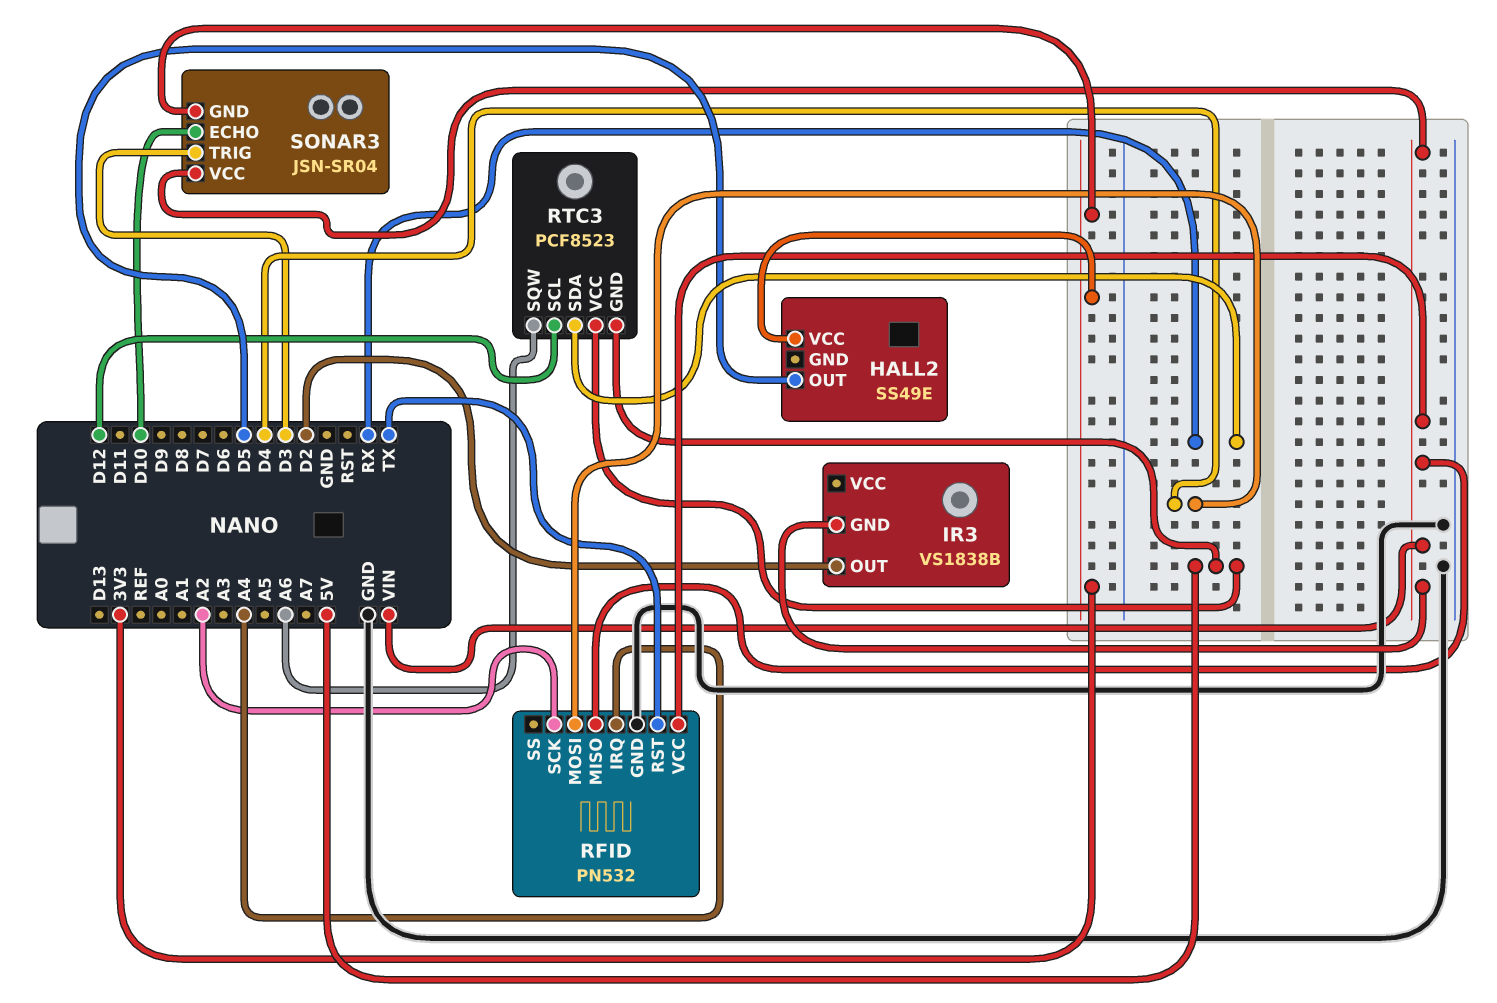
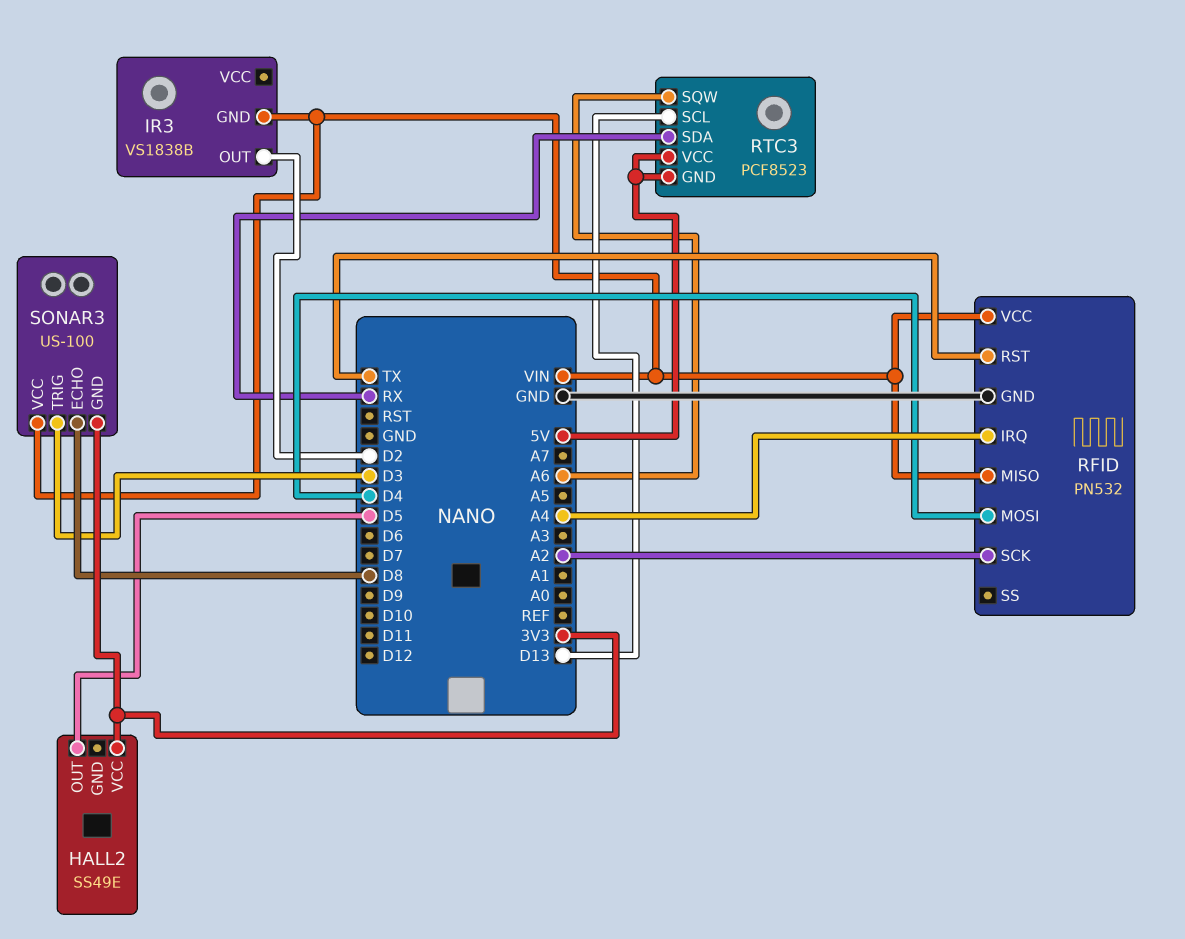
RTC3 pin SCL: D12 -> D13
SONAR3: JSN-SR04 -> US-100
SONAR3 pin ECHO: D10 -> D8

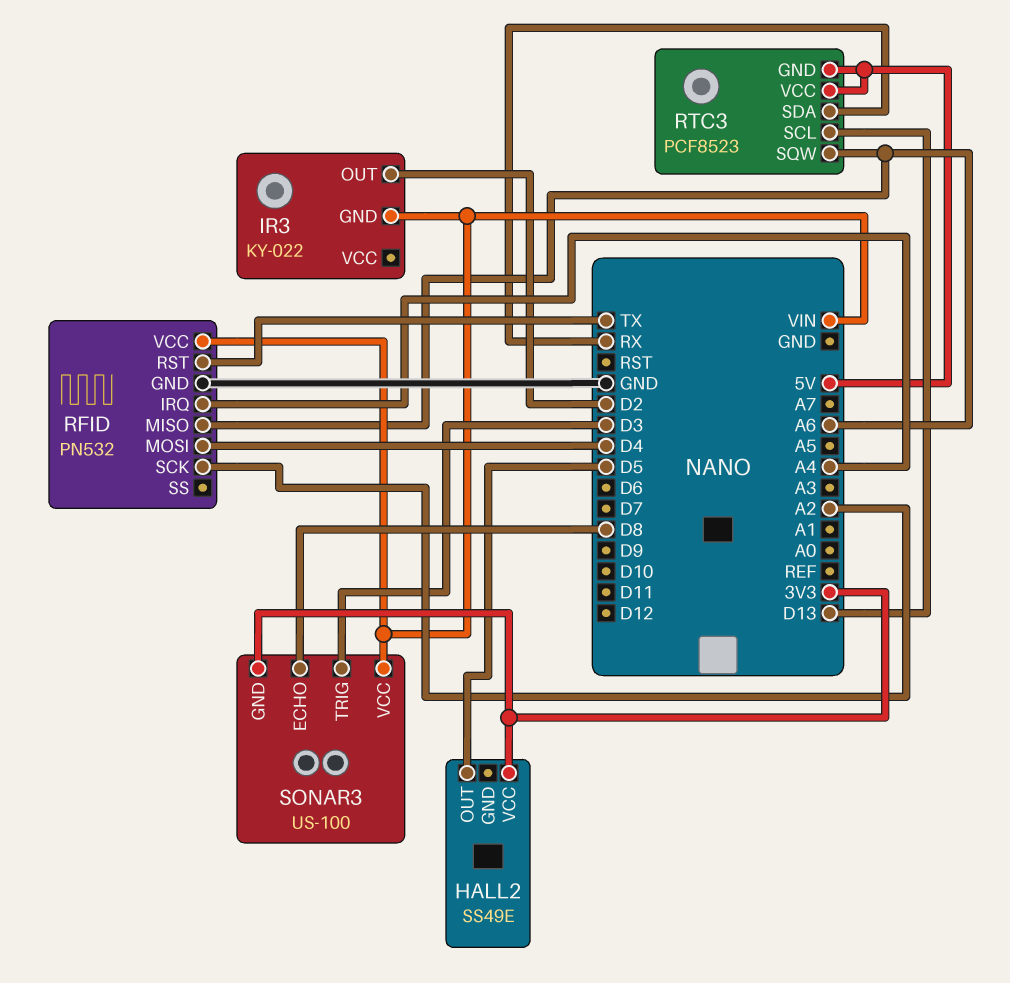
IR3: VS1838B -> KY-022
RFID pin MISO: VIN -> A6

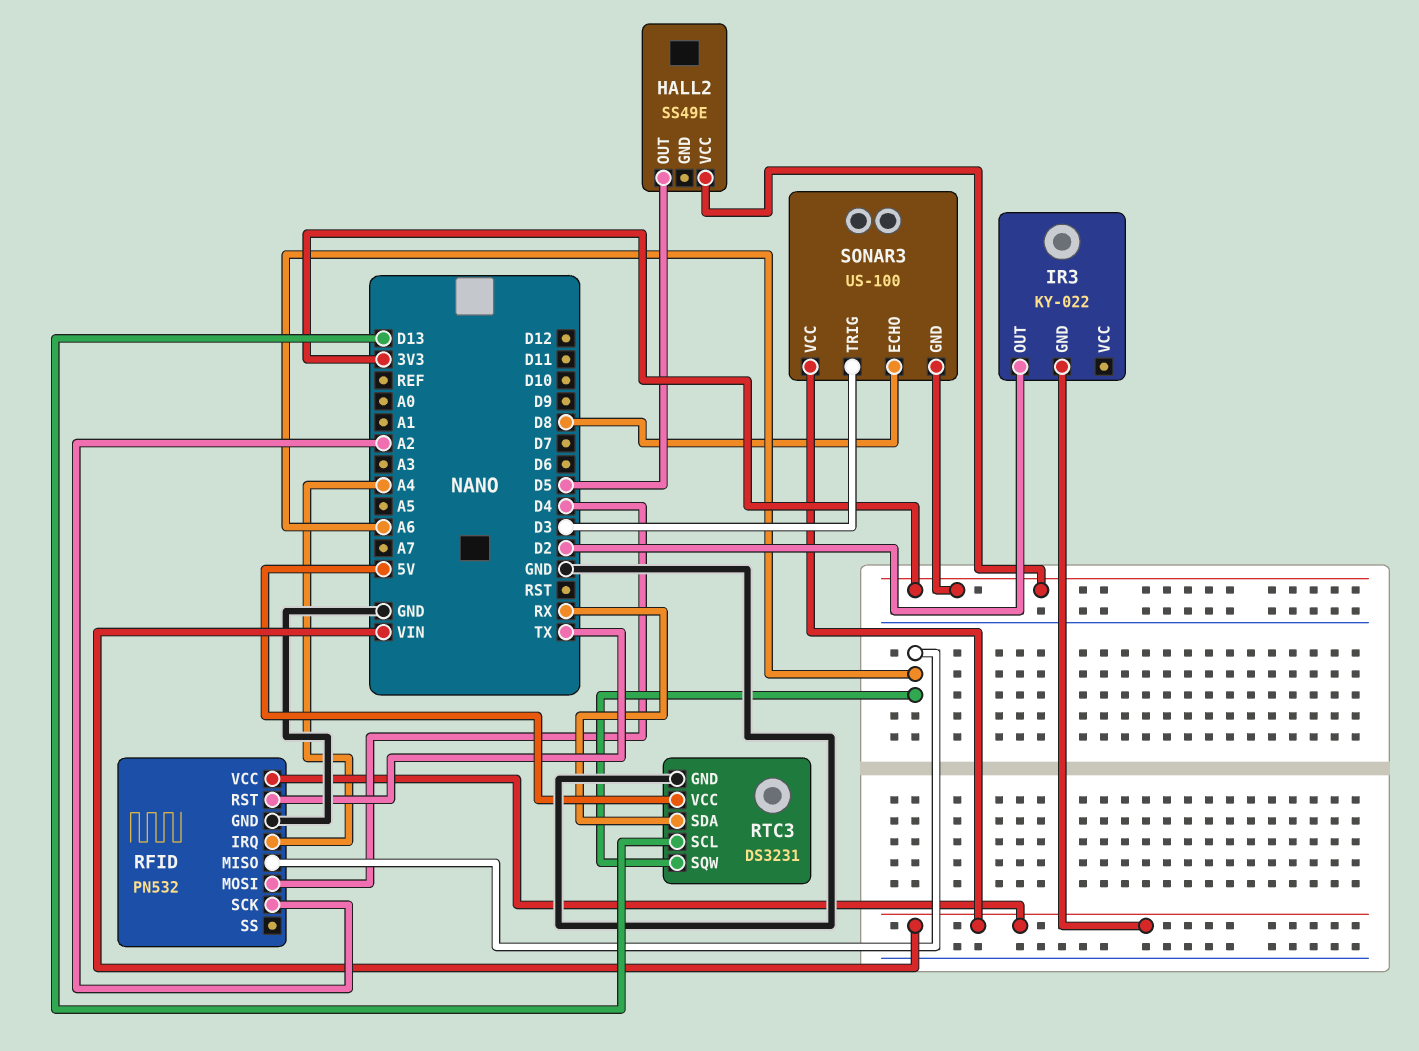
RTC3: PCF8523 -> DS3231
RTC3 pin GND: 5V -> GND

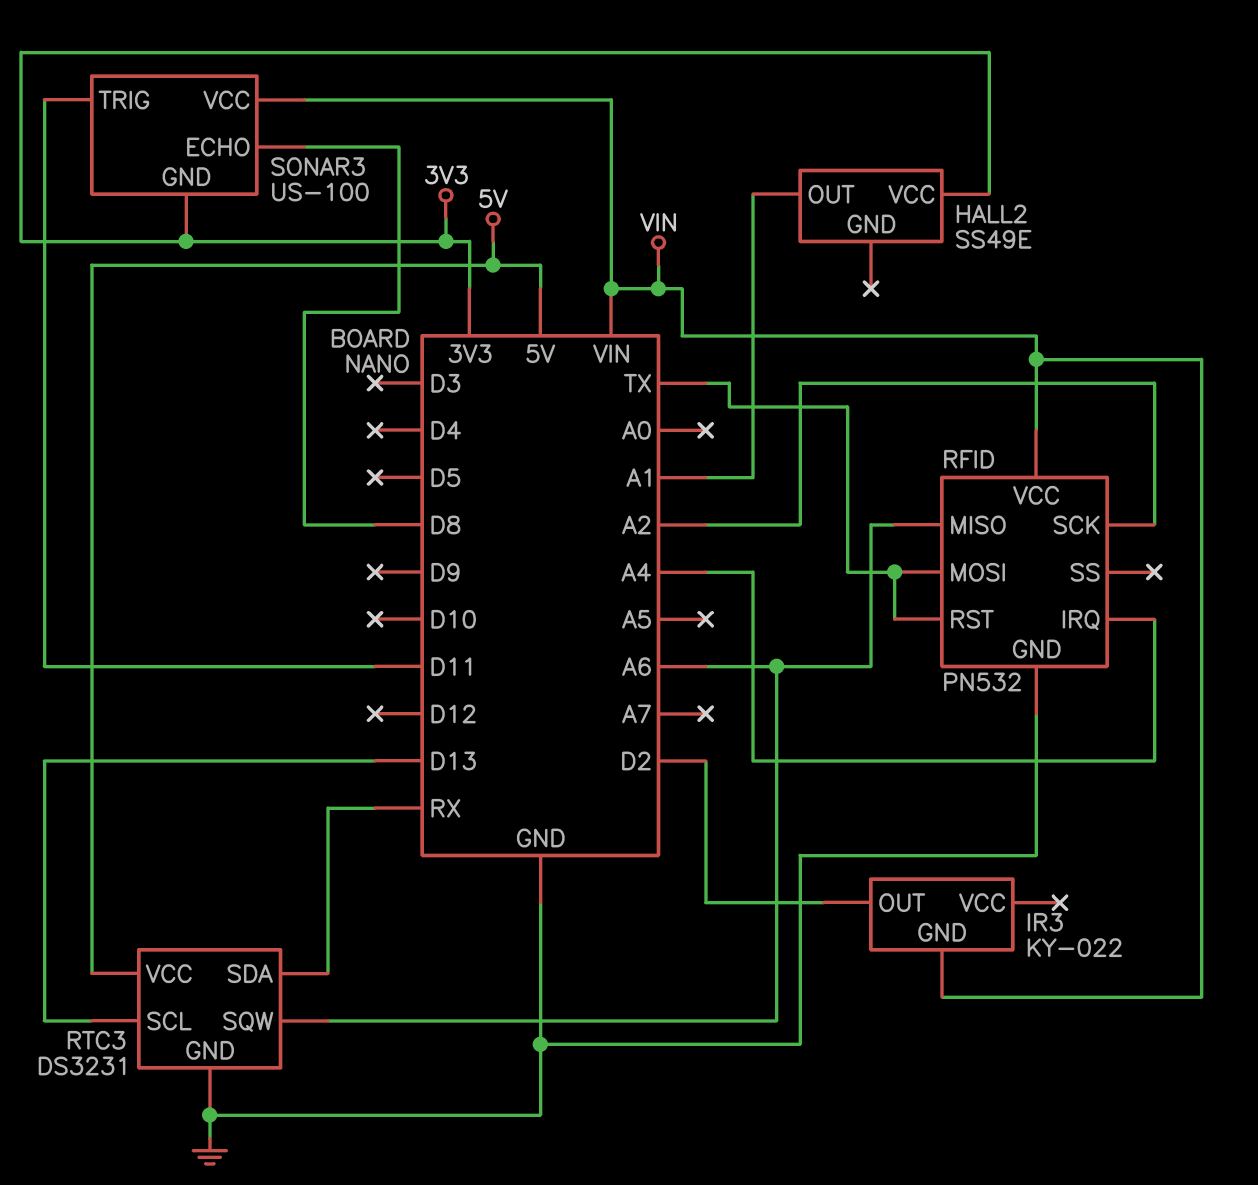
HALL2 pin OUT: D5 -> A1
RFID pin MOSI: D4 -> TX
SONAR3 pin TRIG: D3 -> D11

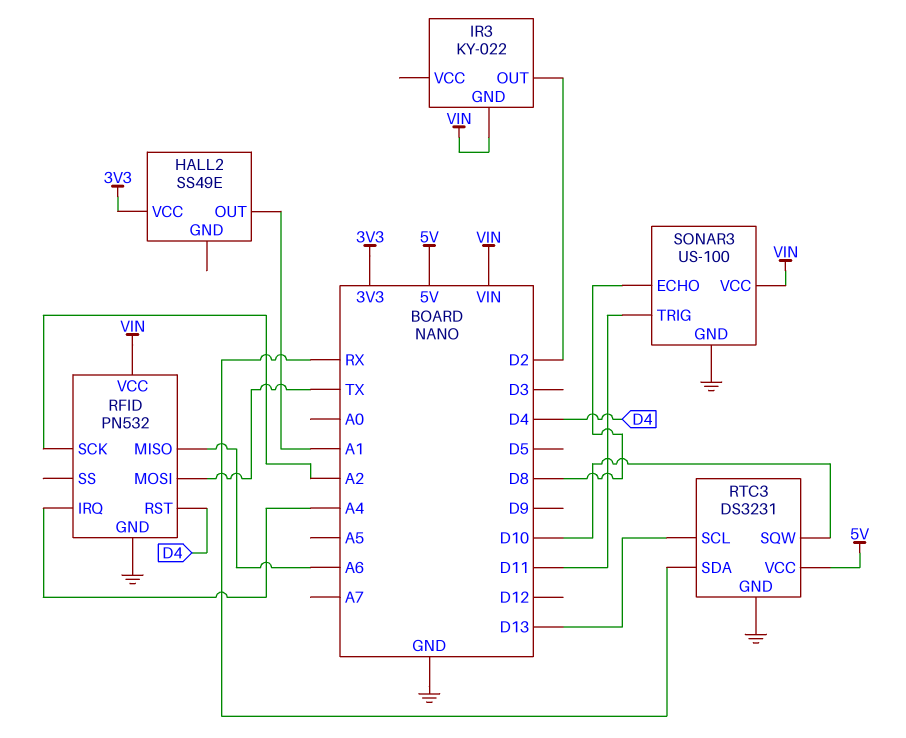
RFID pin RST: TX -> D4
RTC3 pin SQW: A6 -> D10
SONAR3 pin GND: 3V3 -> GND

